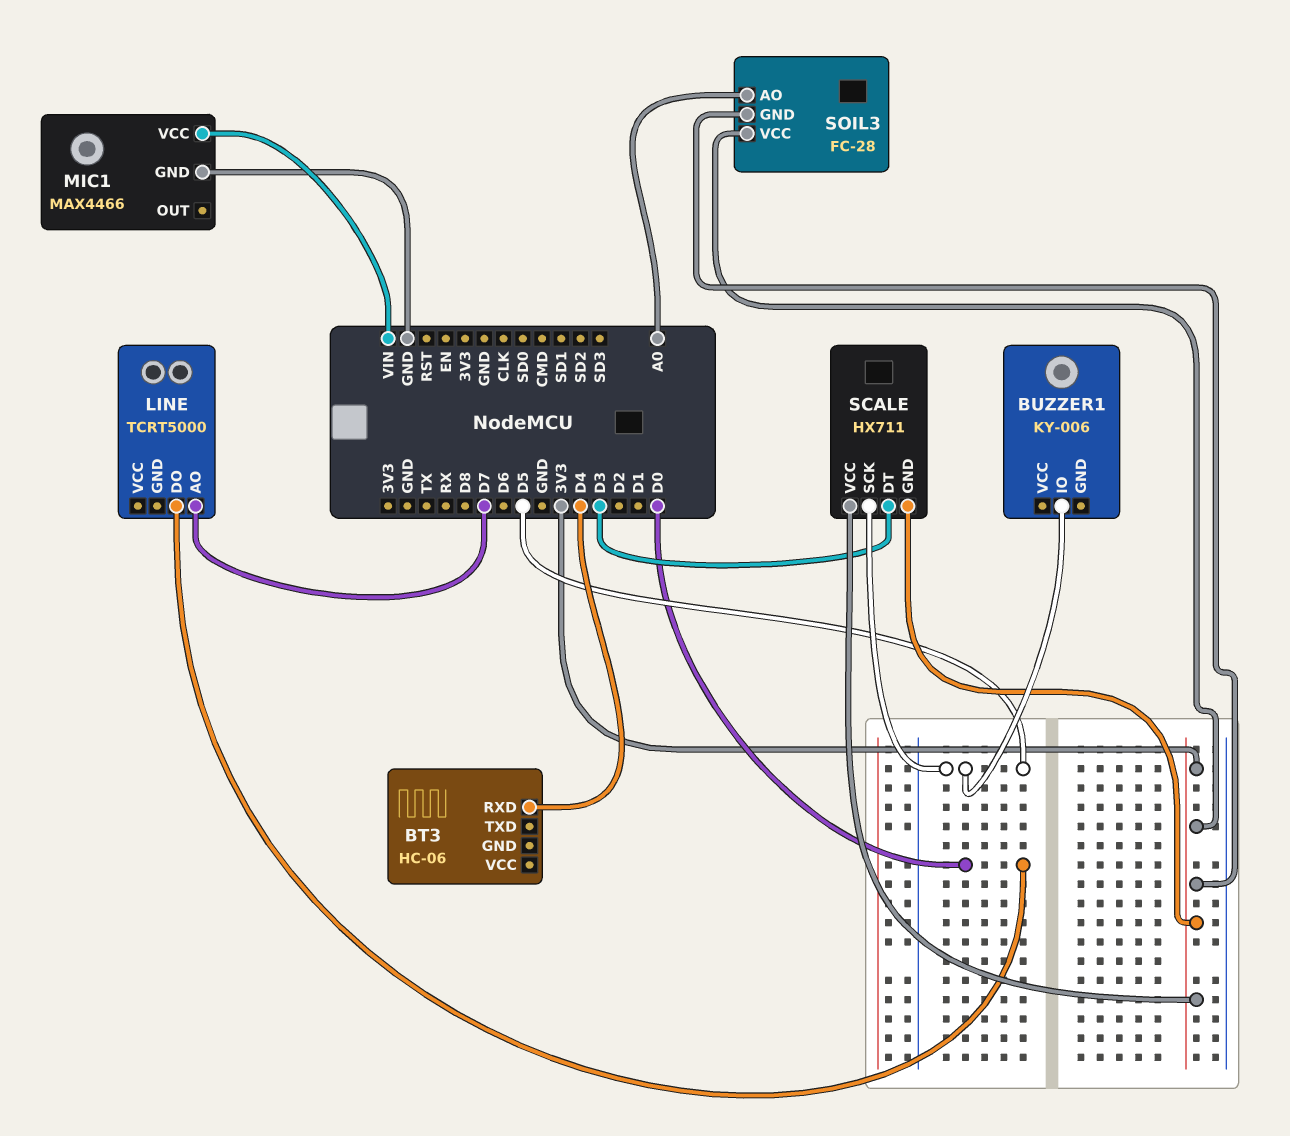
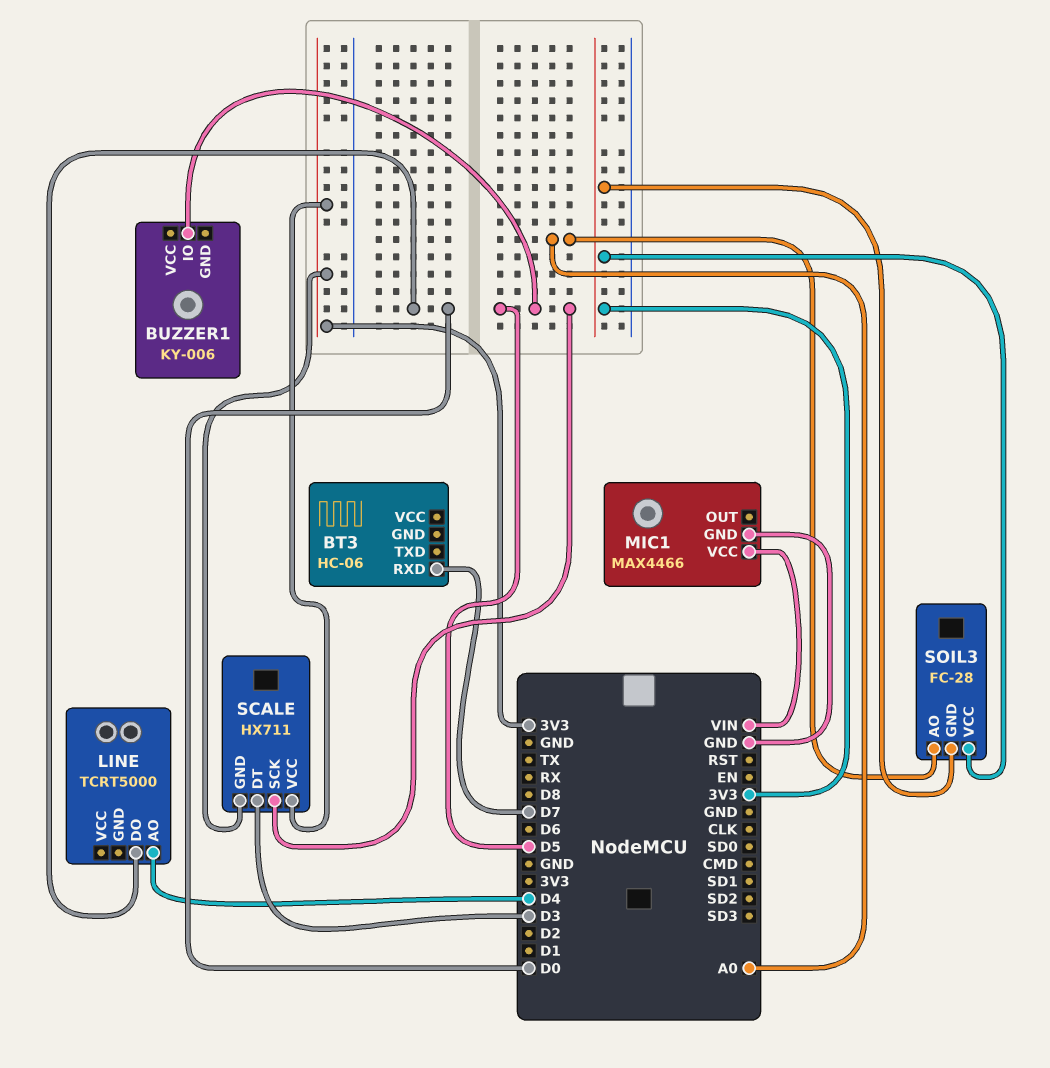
BT3 pin RXD: D4 -> D7
LINE pin AO: D7 -> D4

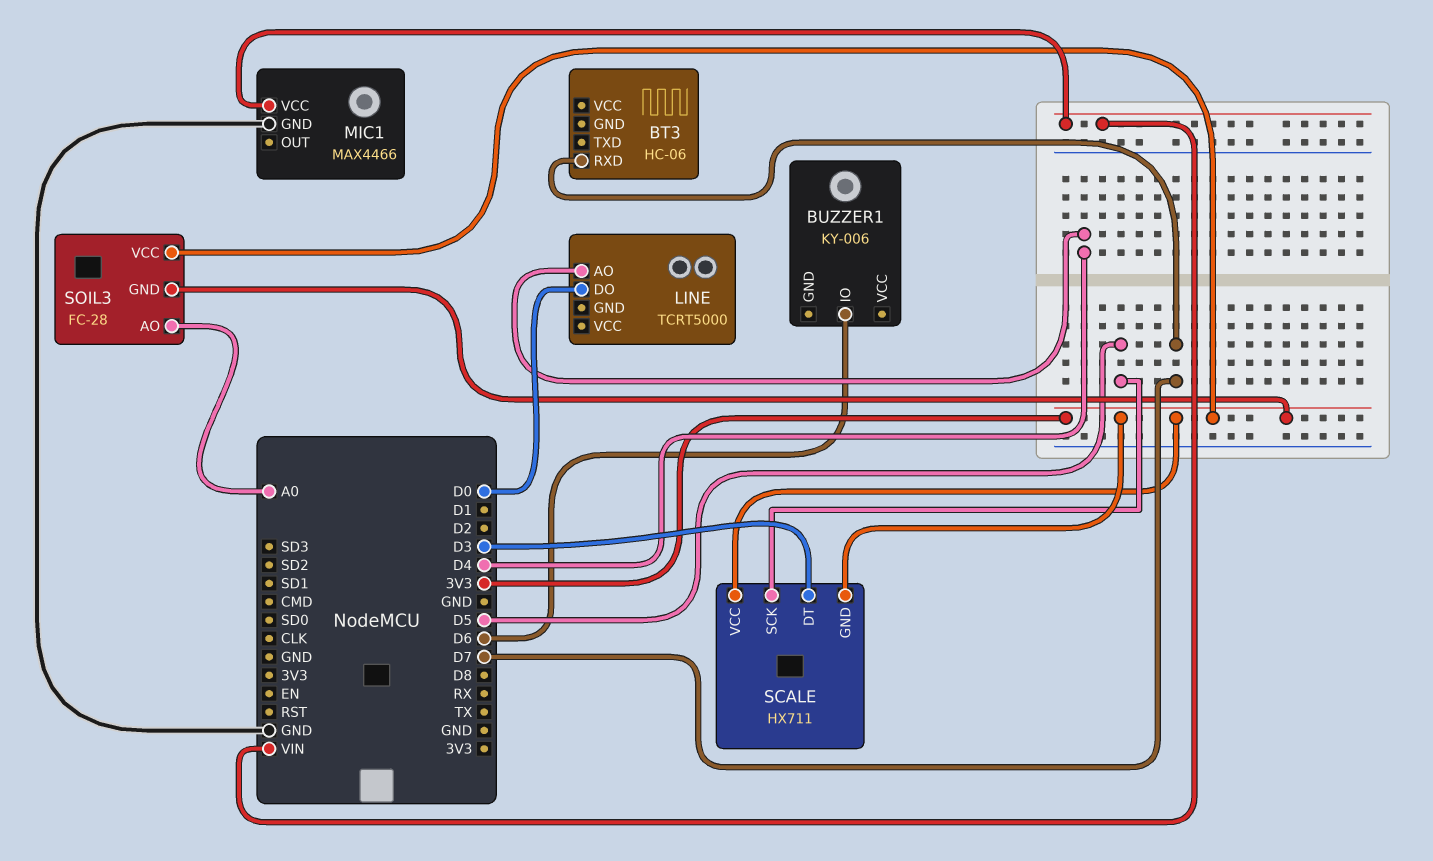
BUZZER1 pin IO: D5 -> D6

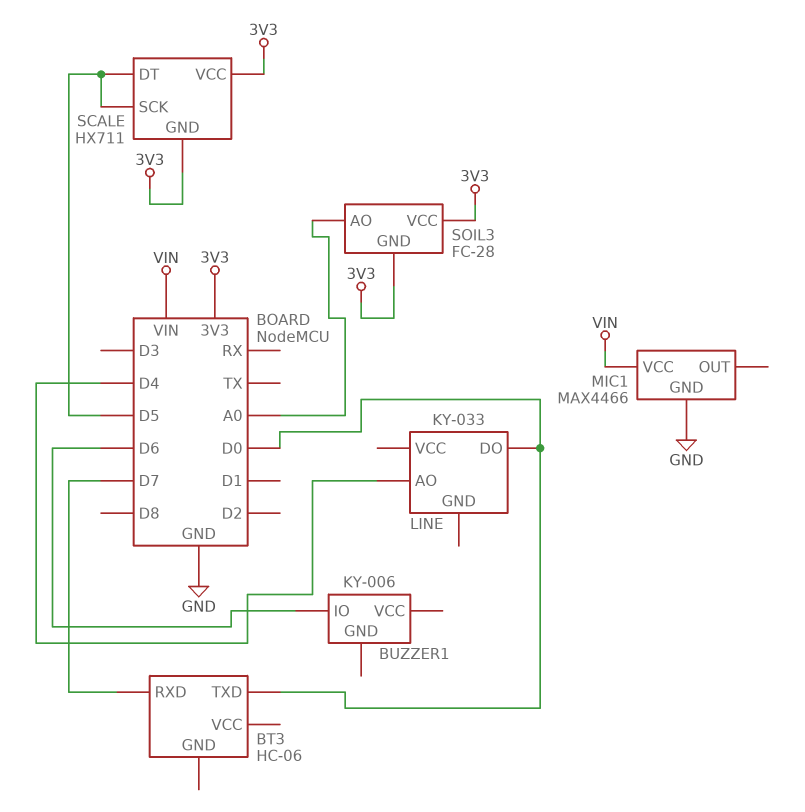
BT3 pin TXD: none -> D0
LINE: TCRT5000 -> KY-033
SCALE pin DT: D3 -> D5

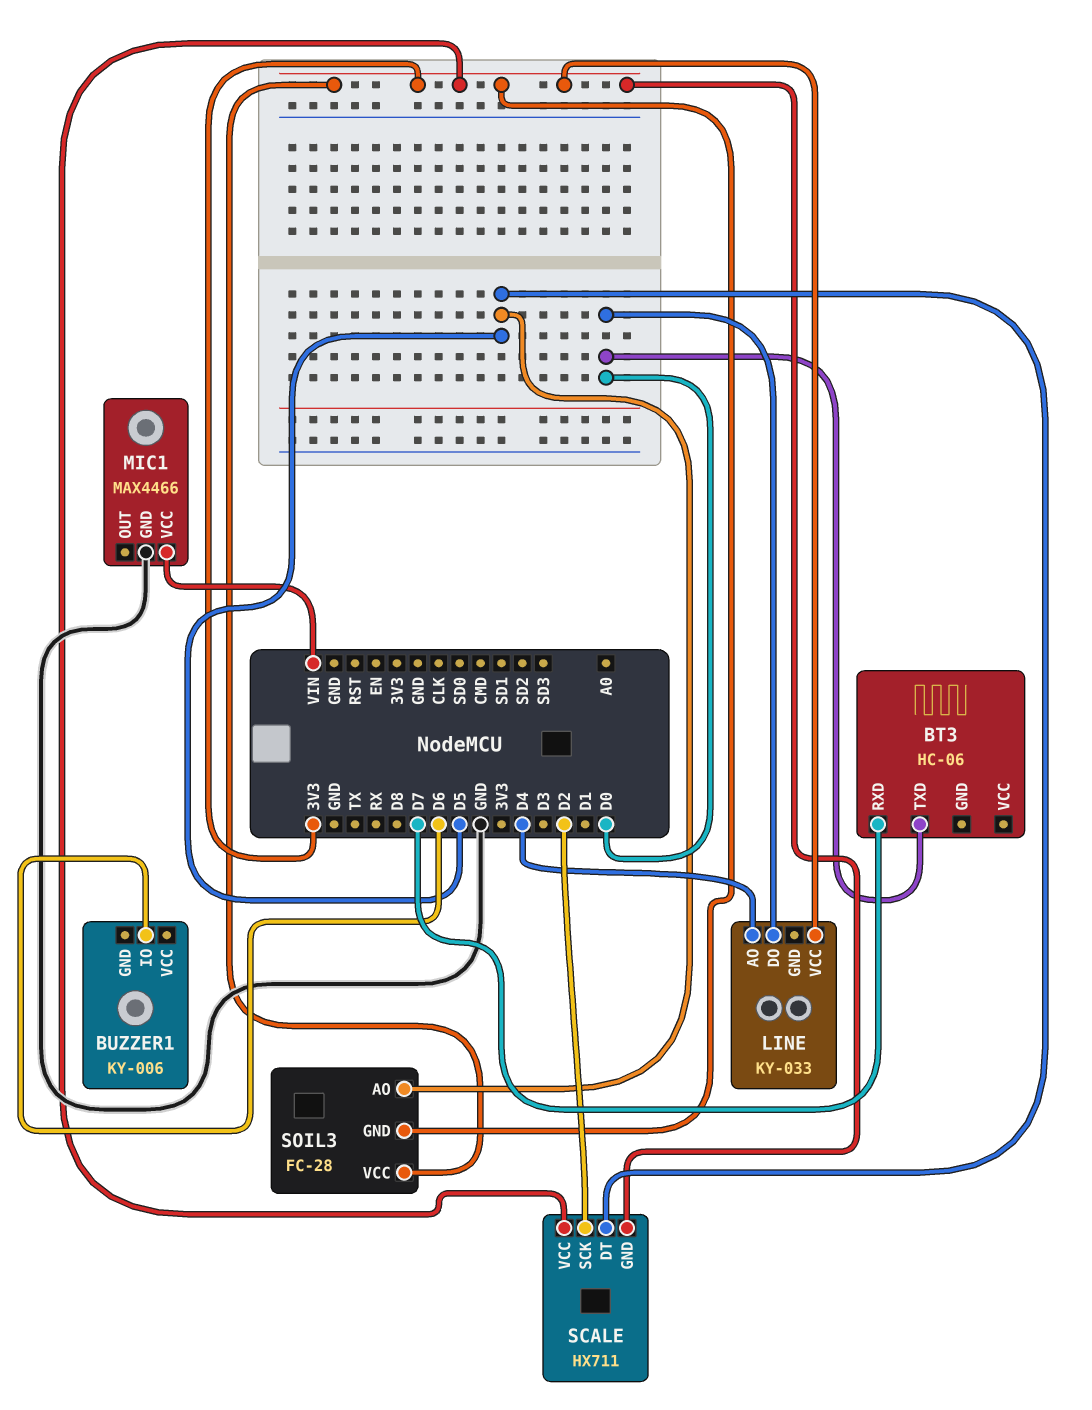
LINE pin VCC: none -> 3V3
SCALE pin SCK: D5 -> D2
SOIL3 pin AO: A0 -> D5

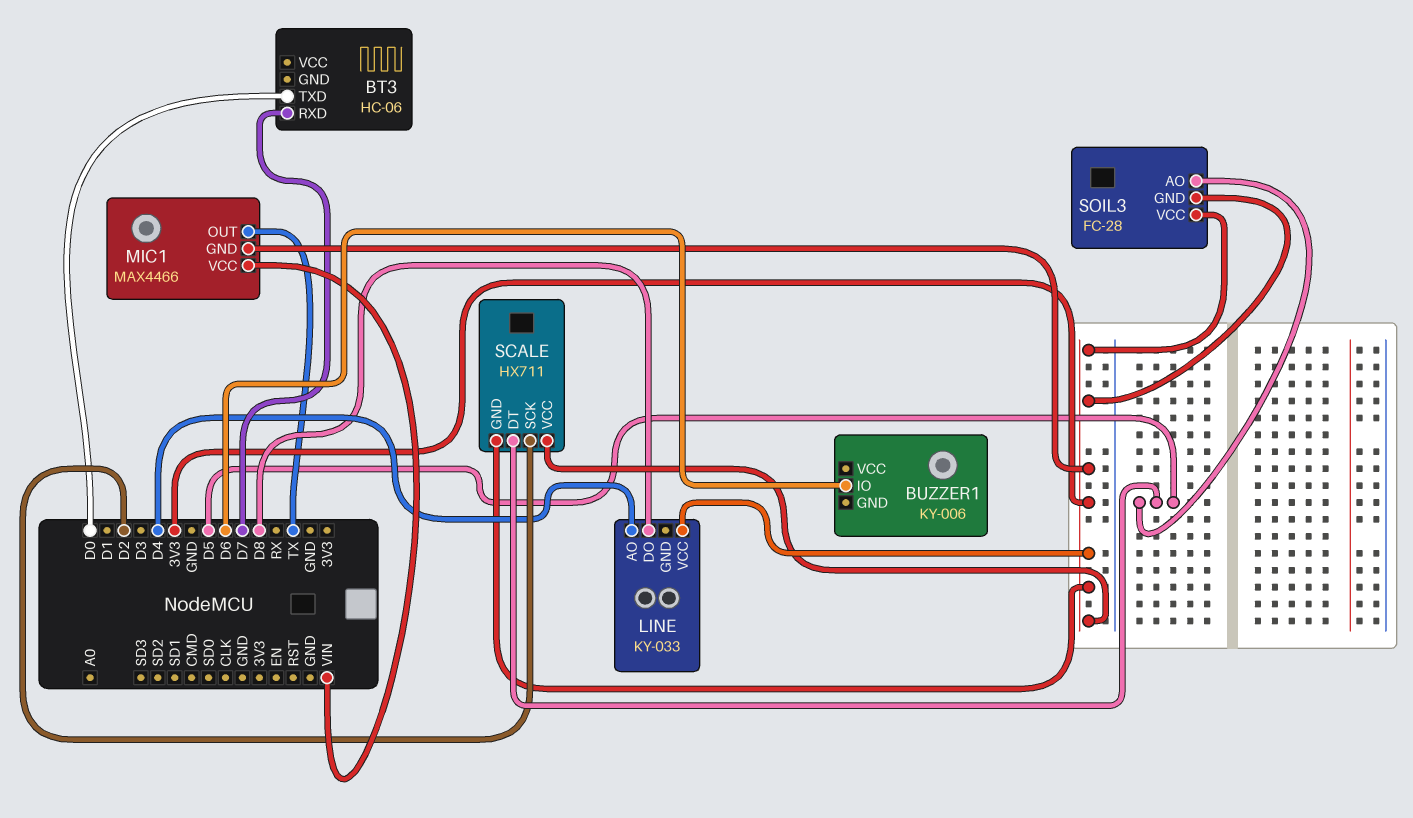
LINE pin DO: D0 -> D8
MIC1 pin GND: GND -> 3V3
MIC1 pin OUT: none -> TX

